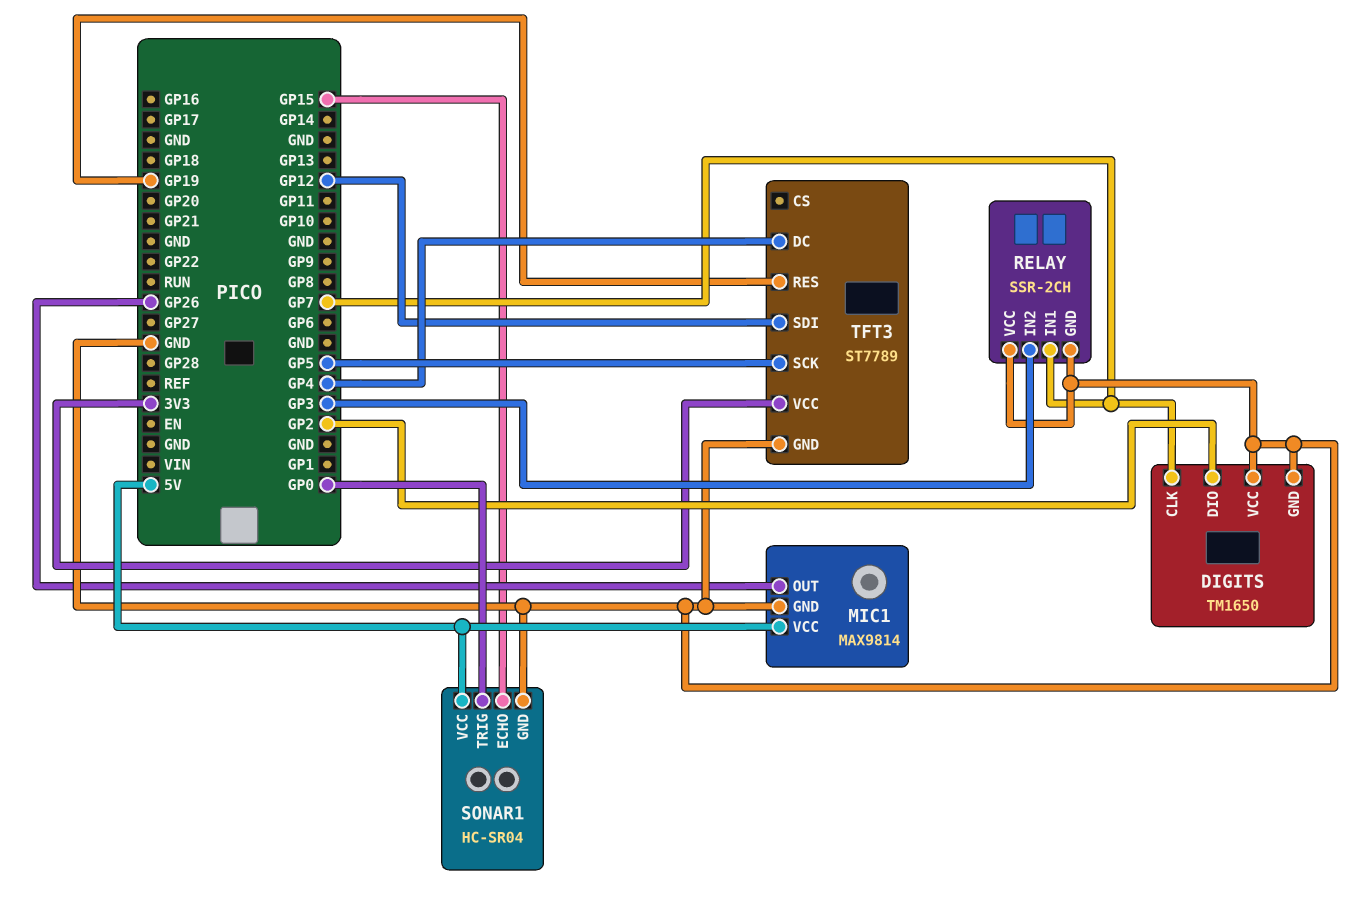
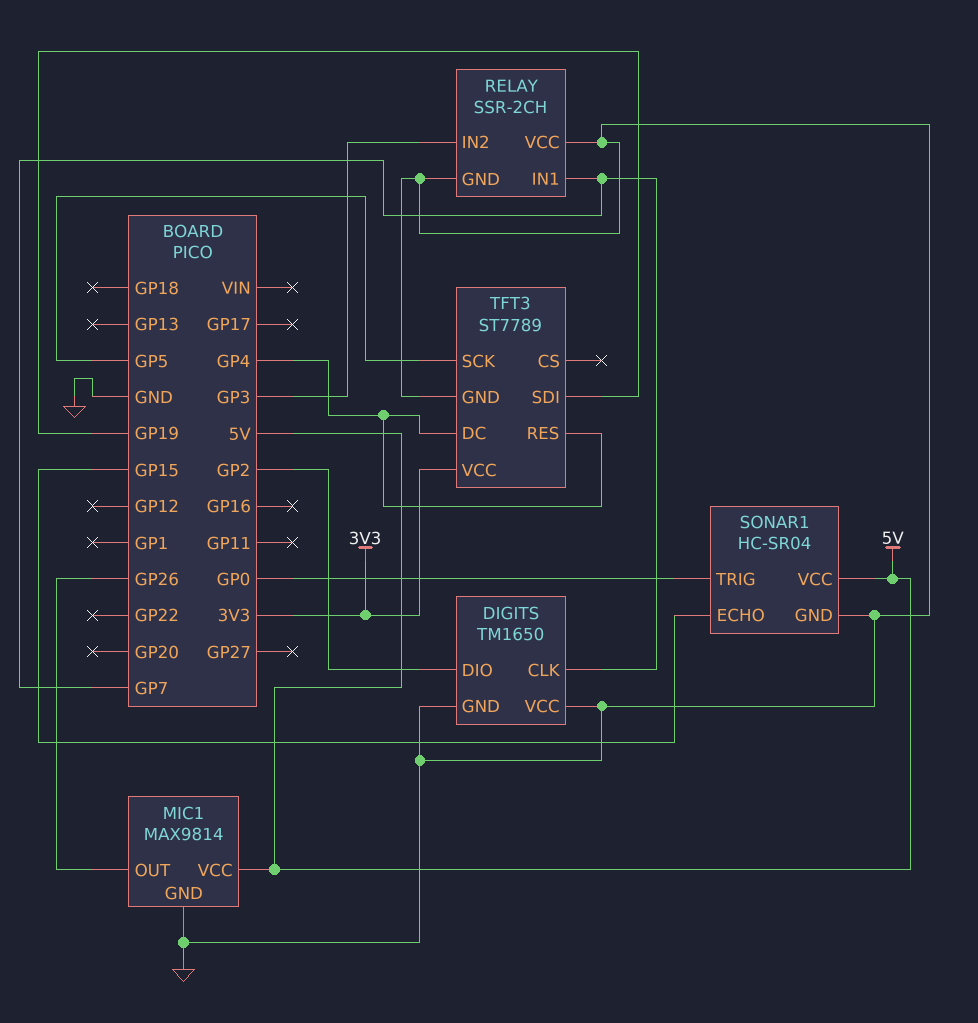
TFT3 pin RES: GP19 -> GP4
TFT3 pin SDI: GP12 -> GP19

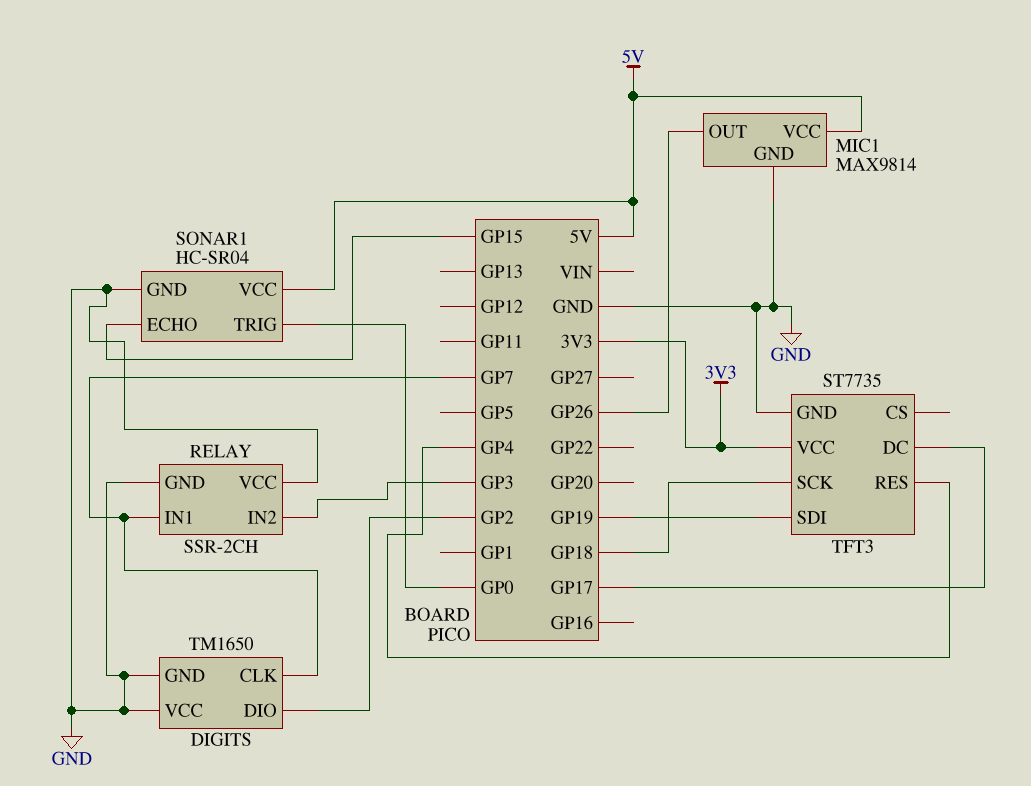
TFT3: ST7789 -> ST7735
TFT3 pin DC: GP4 -> GP17
TFT3 pin SCK: GP5 -> GP18

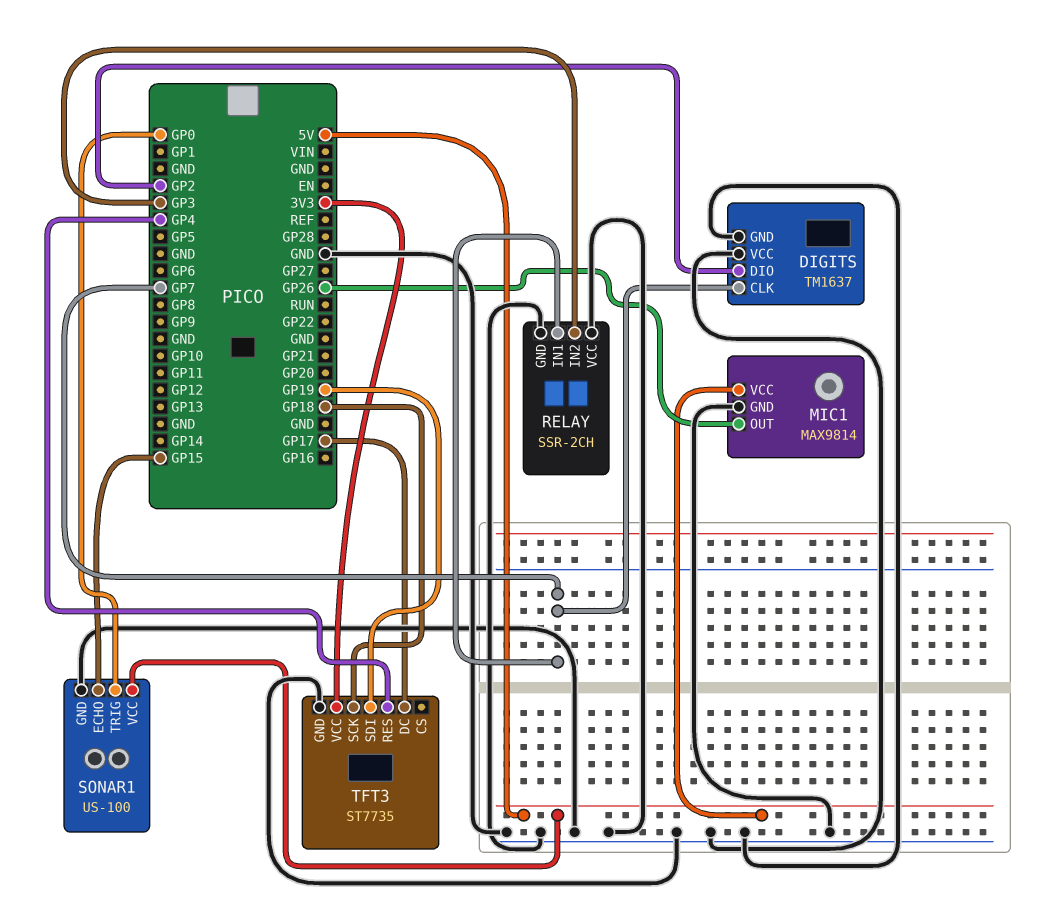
DIGITS: TM1650 -> TM1637
SONAR1: HC-SR04 -> US-100

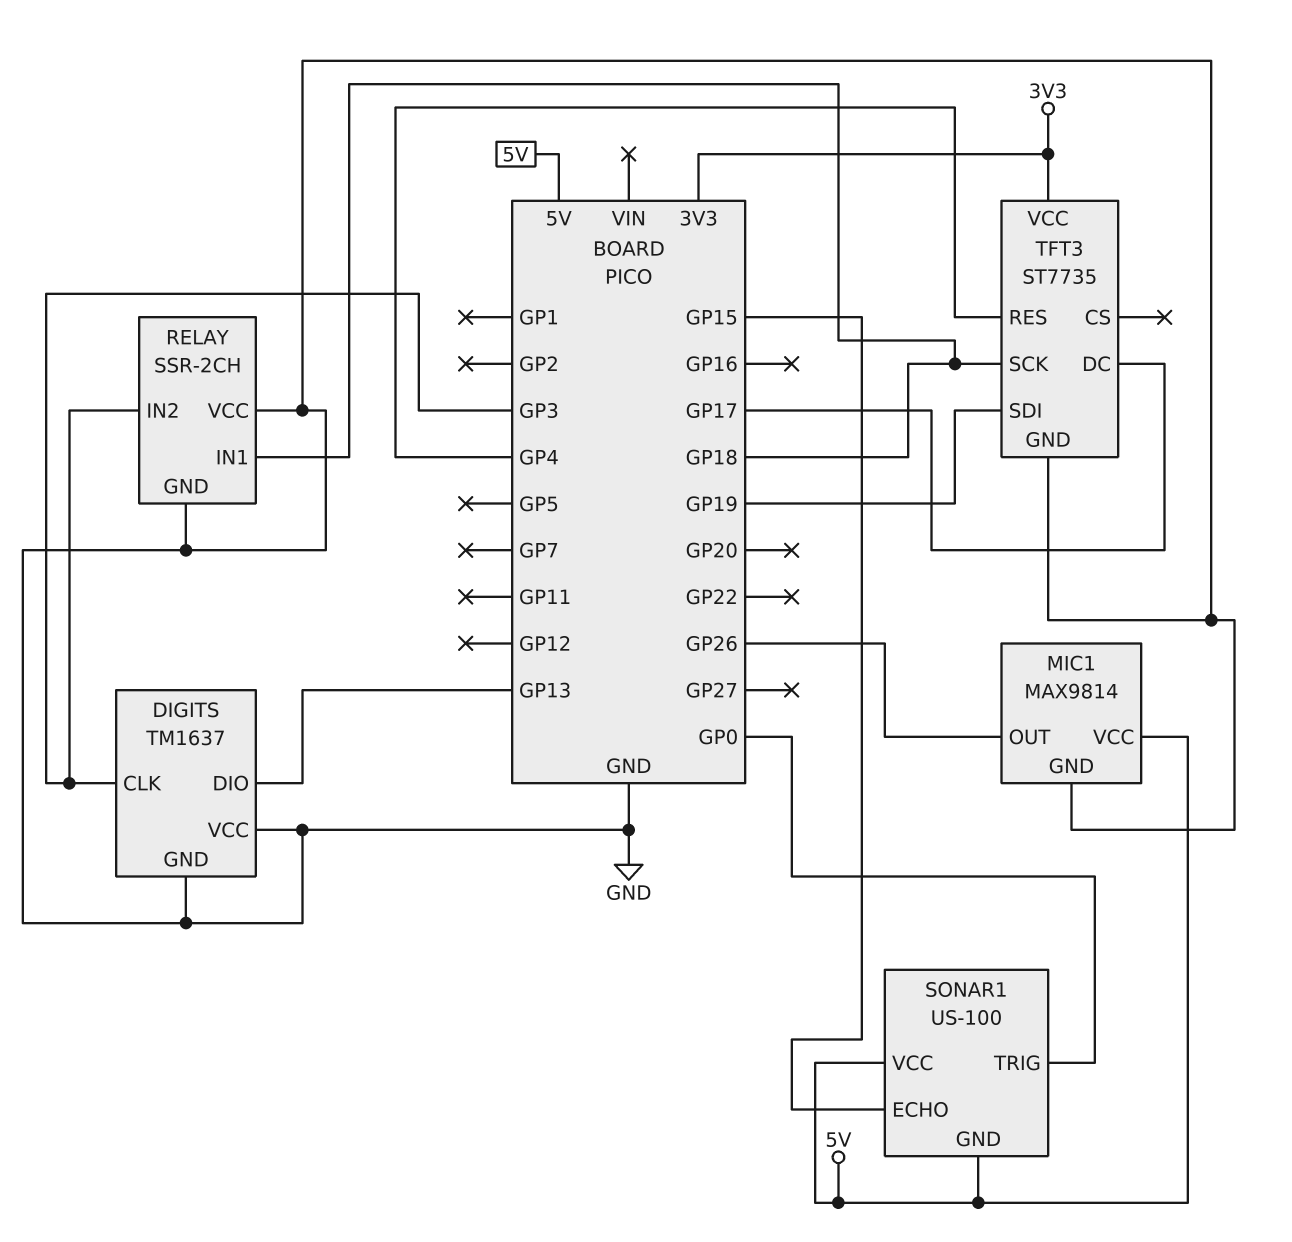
DIGITS pin CLK: GP7 -> GP3
DIGITS pin DIO: GP2 -> GP13
RELAY pin IN1: GP7 -> GP18
SONAR1 pin GND: GND -> 5V

